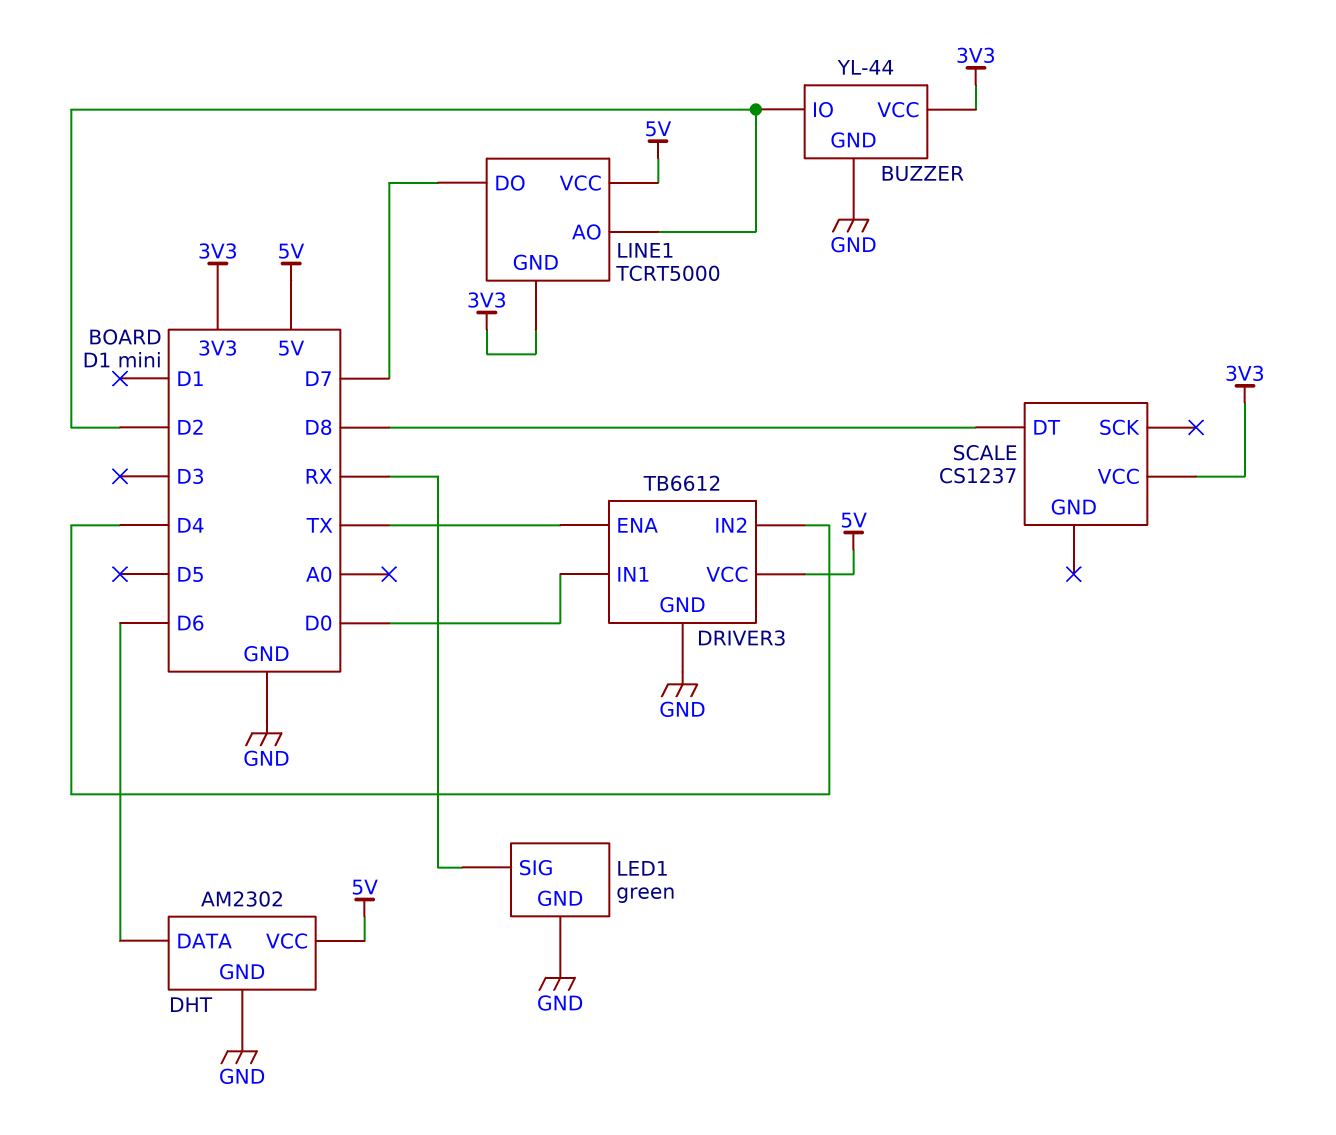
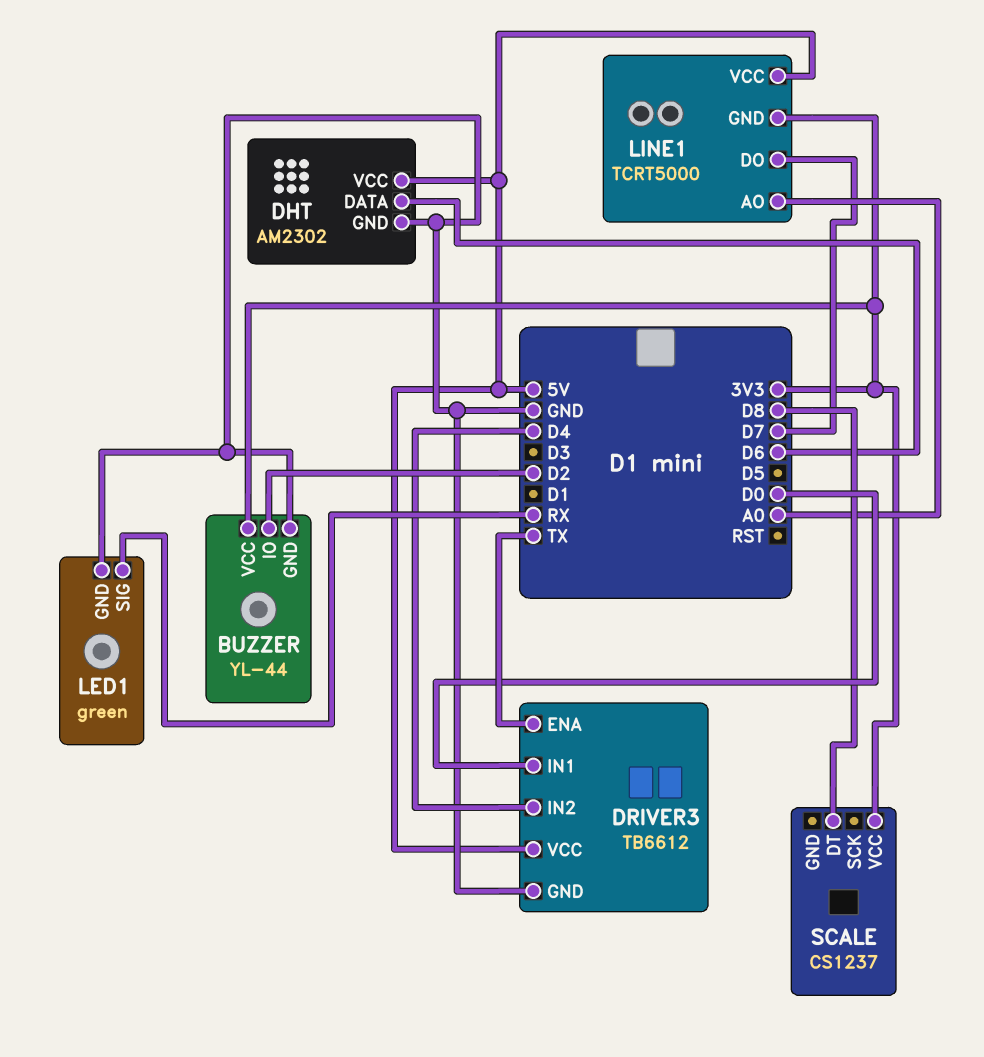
LINE1 pin AO: D2 -> A0

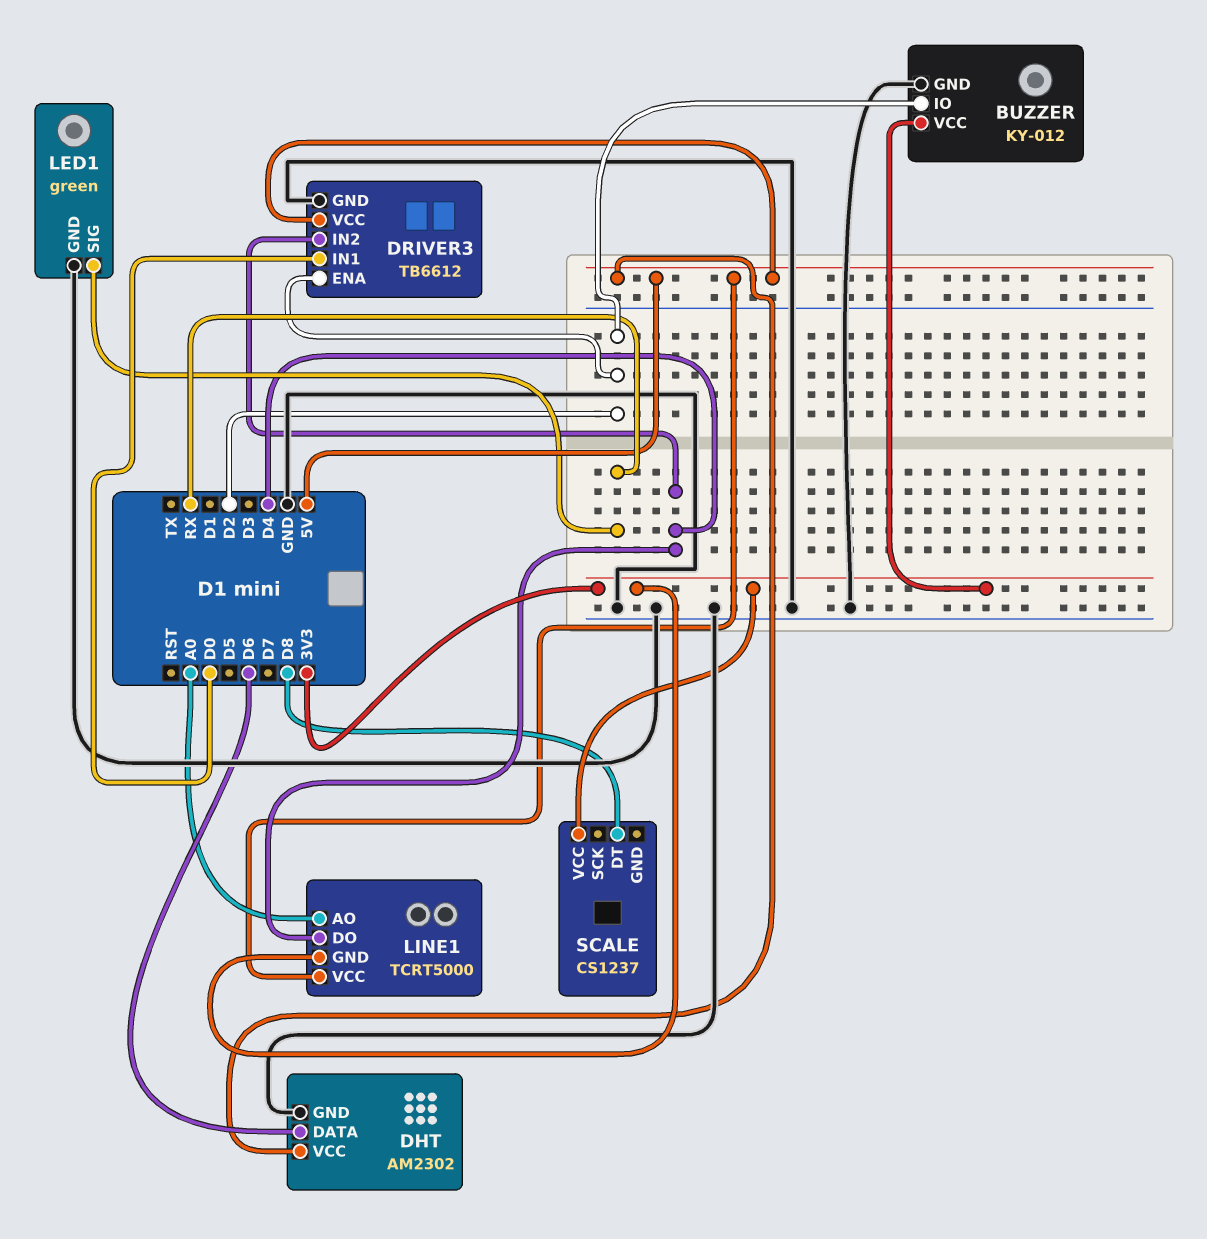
BUZZER: YL-44 -> KY-012
DRIVER3 pin ENA: TX -> D2
LINE1 pin DO: D7 -> D4

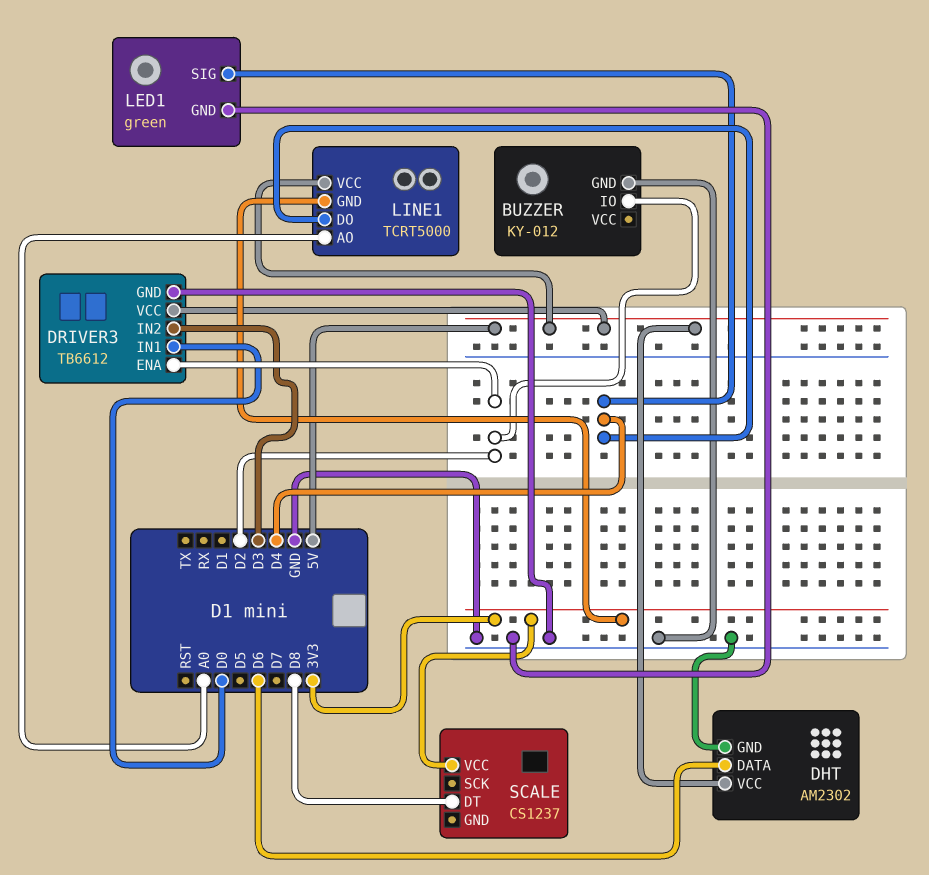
BUZZER pin VCC: 3V3 -> none
DRIVER3 pin IN2: D4 -> D3
LED1 pin SIG: RX -> D4

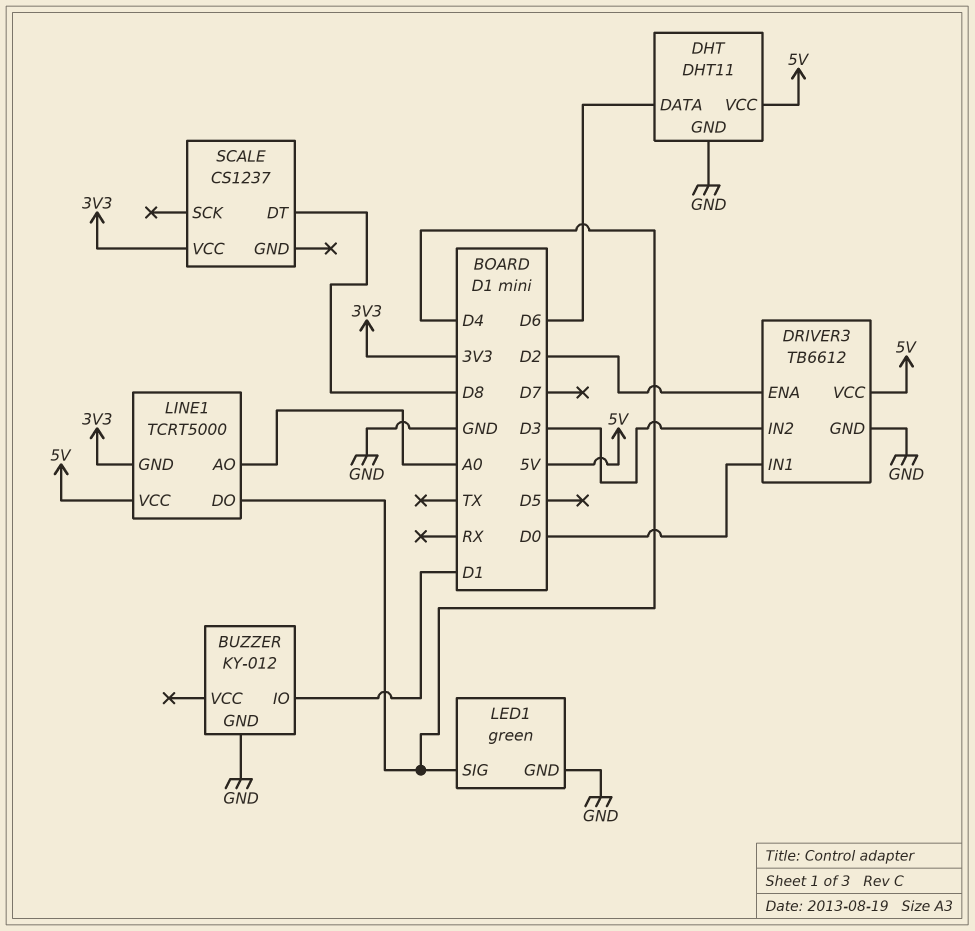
BUZZER pin IO: D2 -> D1
DHT: AM2302 -> DHT11

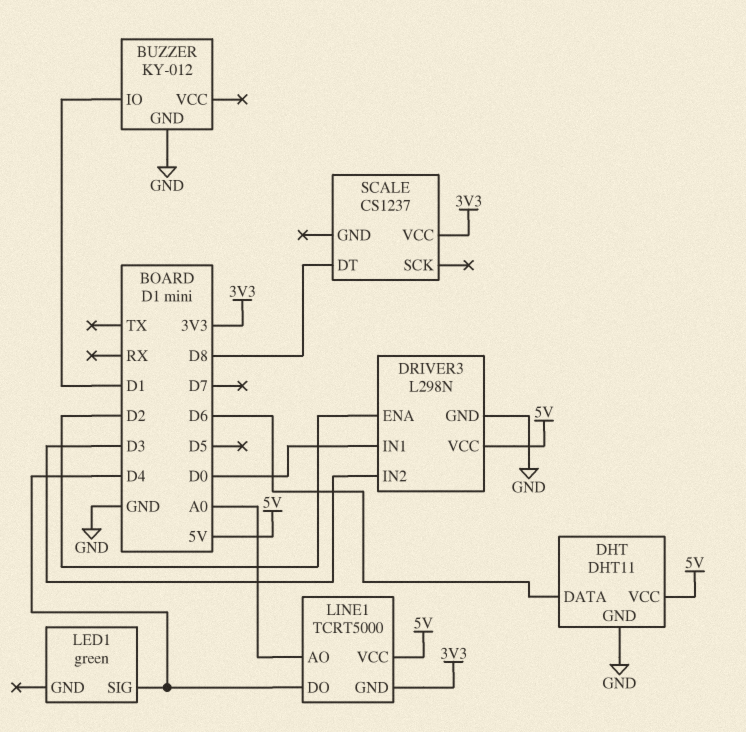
DRIVER3: TB6612 -> L298N
LED1 pin GND: GND -> none

